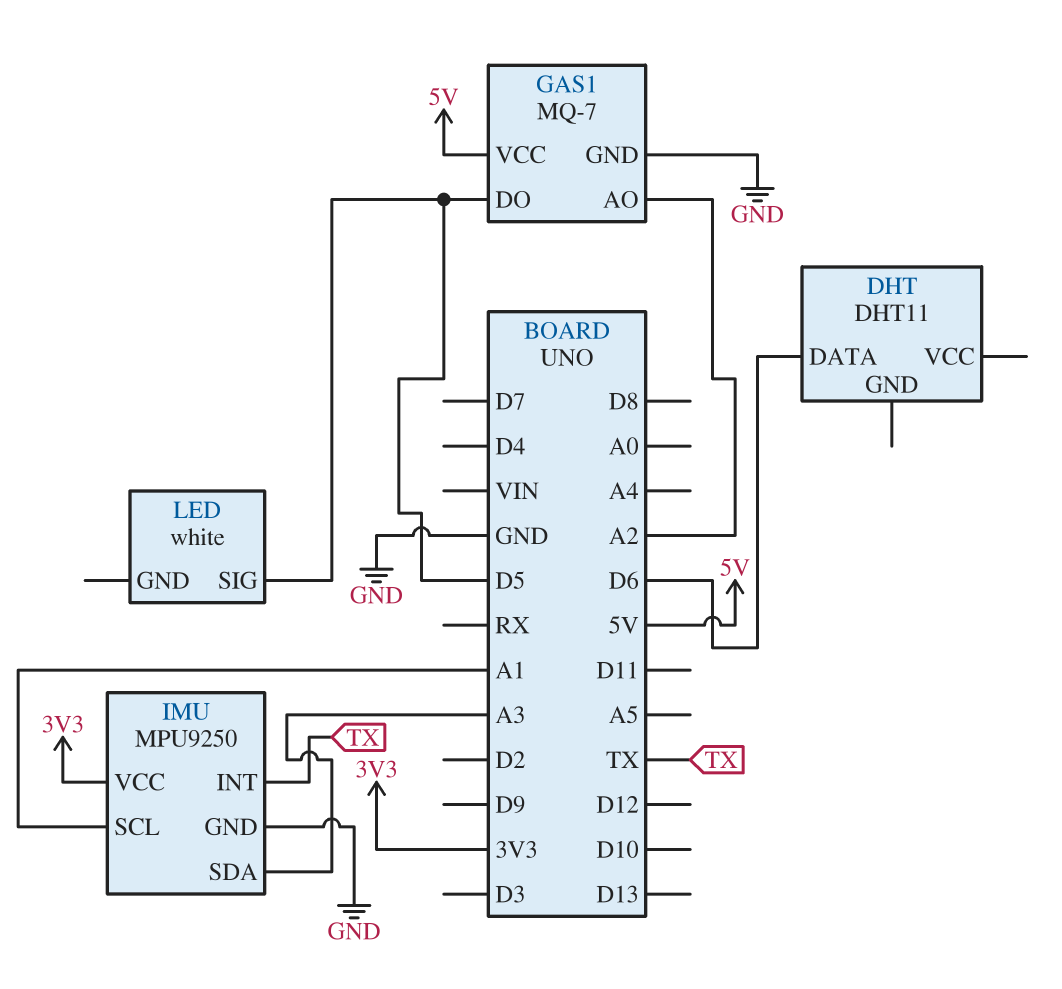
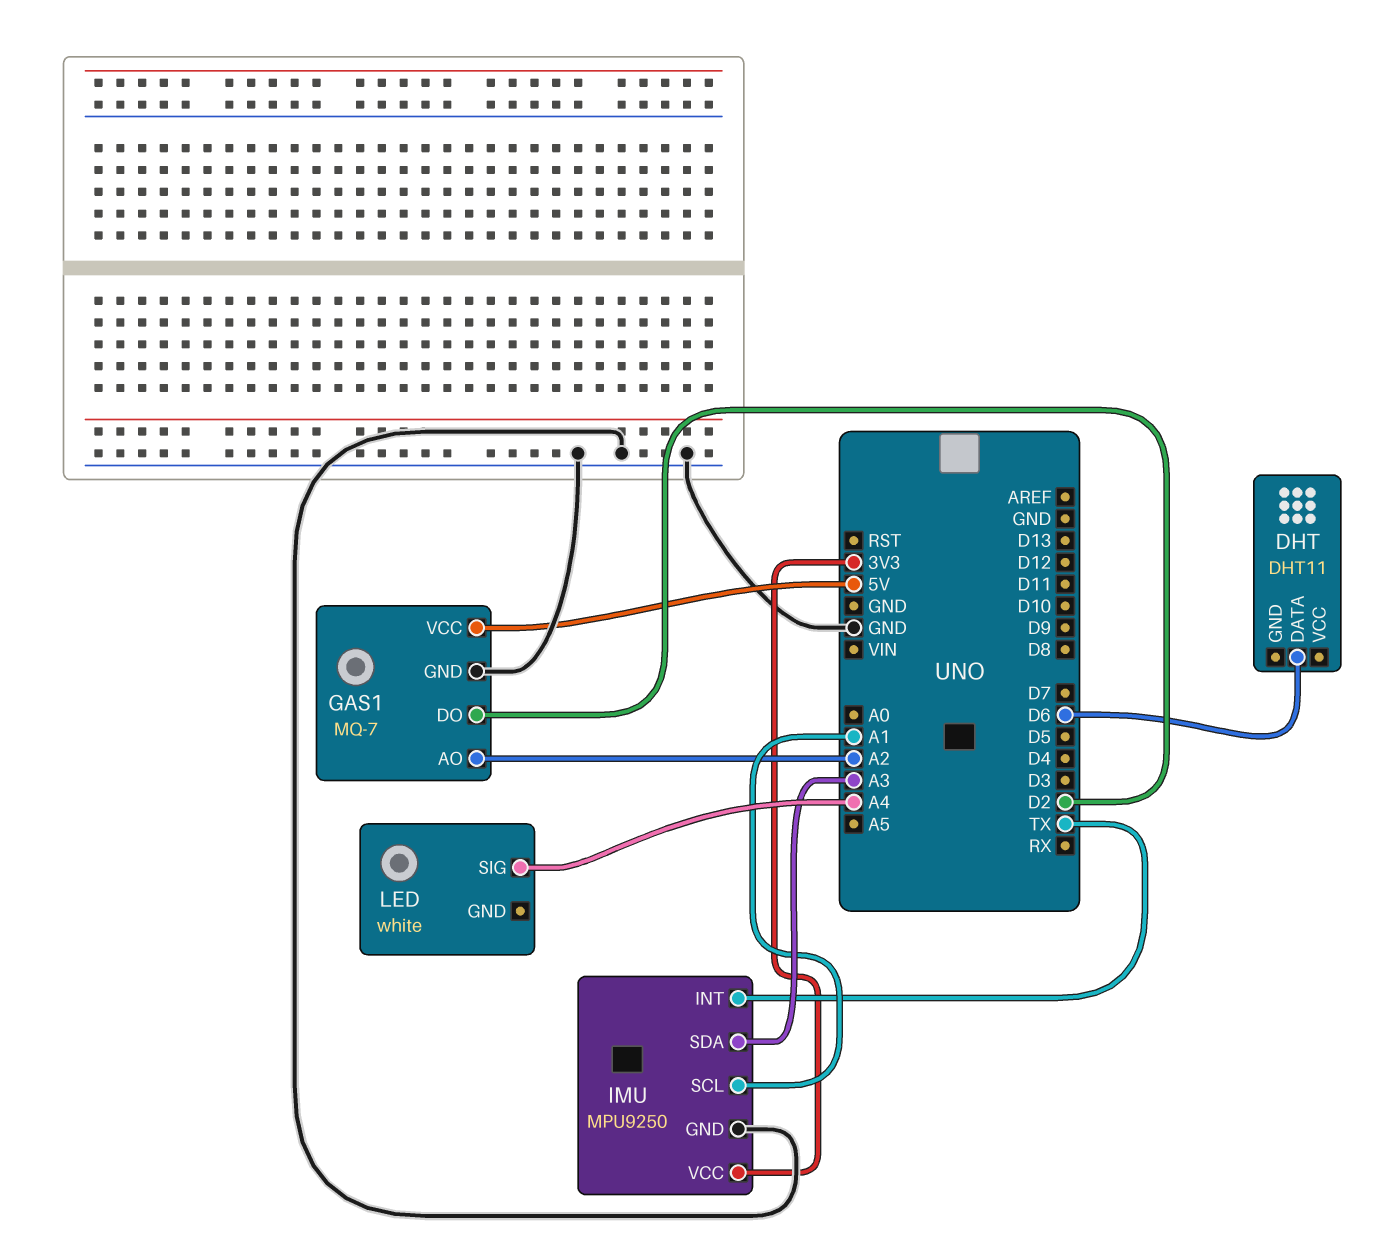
GAS1 pin DO: D5 -> D2
LED pin SIG: D5 -> A4

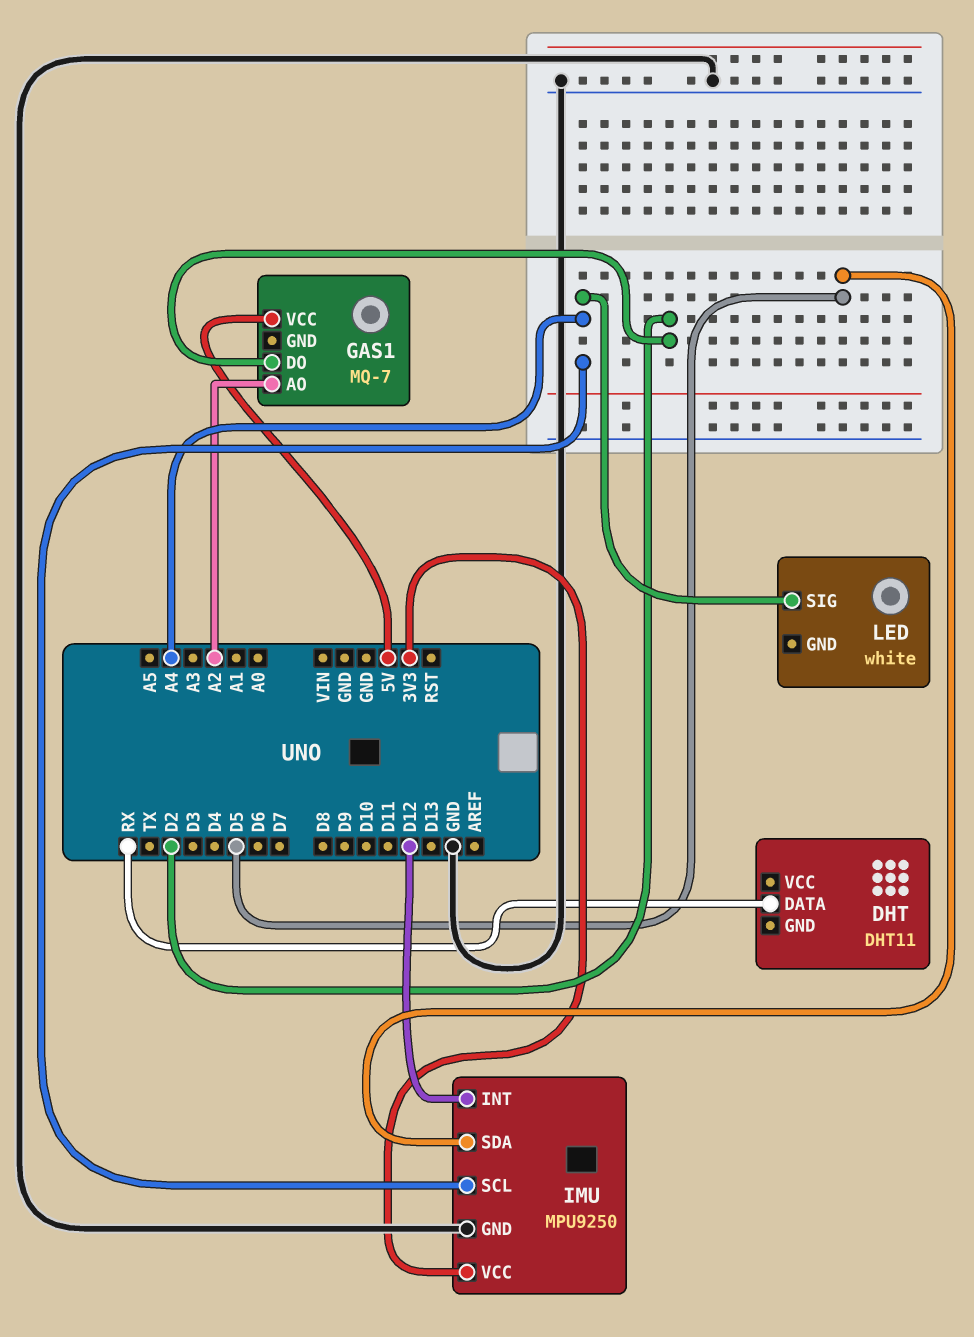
DHT pin DATA: D6 -> RX
GAS1 pin GND: GND -> none
IMU pin INT: TX -> D12
IMU pin SCL: A1 -> A4
IMU pin SDA: A3 -> D5

